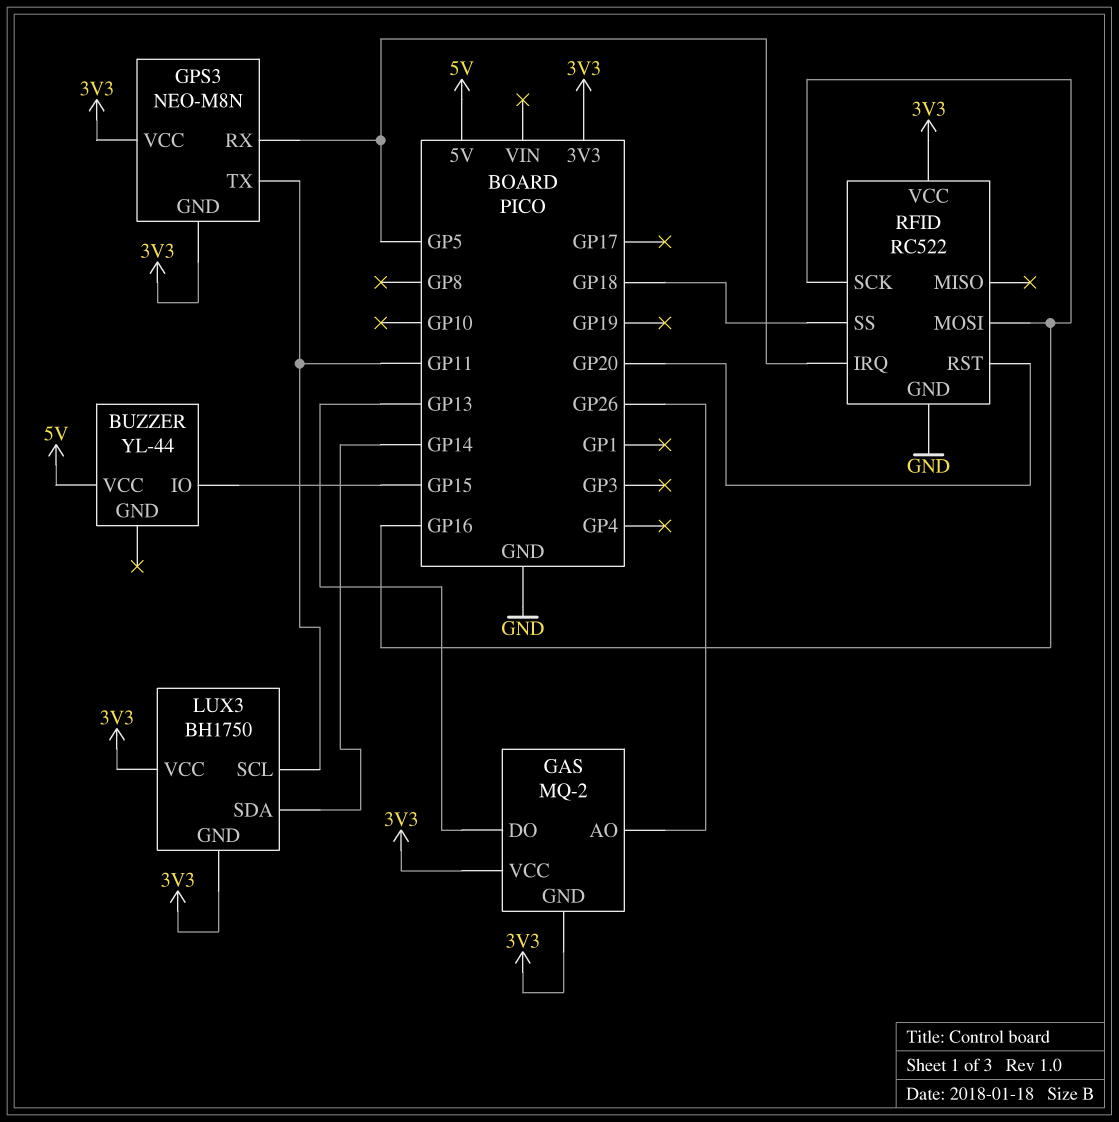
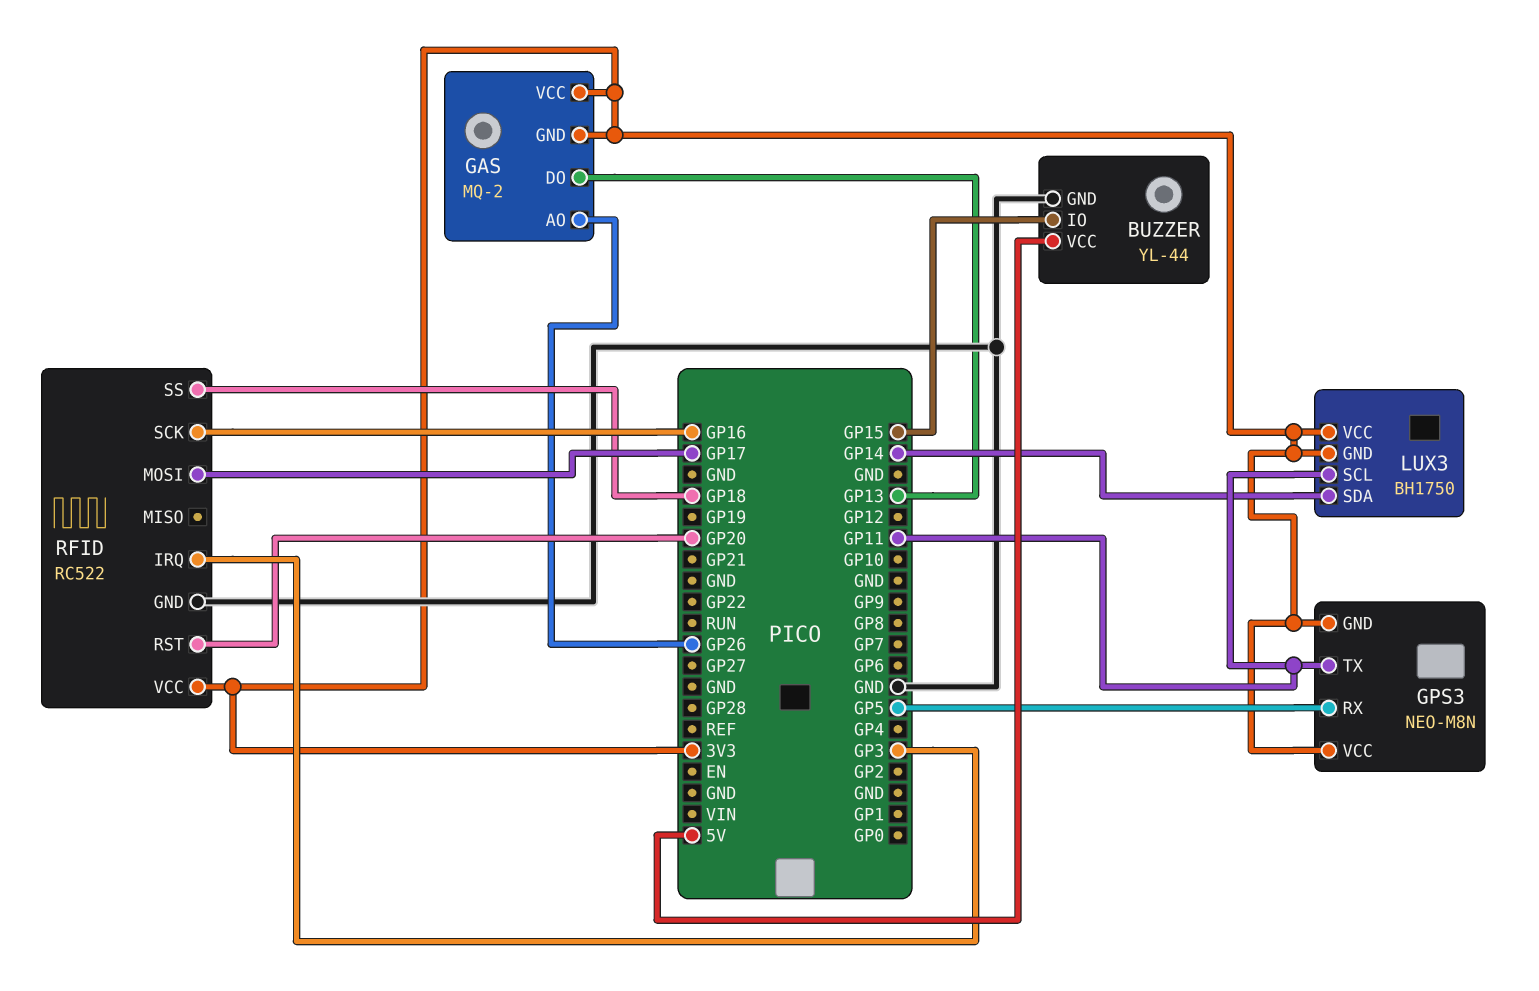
BUZZER pin GND: none -> GND
RFID pin IRQ: GP5 -> GP3
RFID pin MOSI: GP16 -> GP17

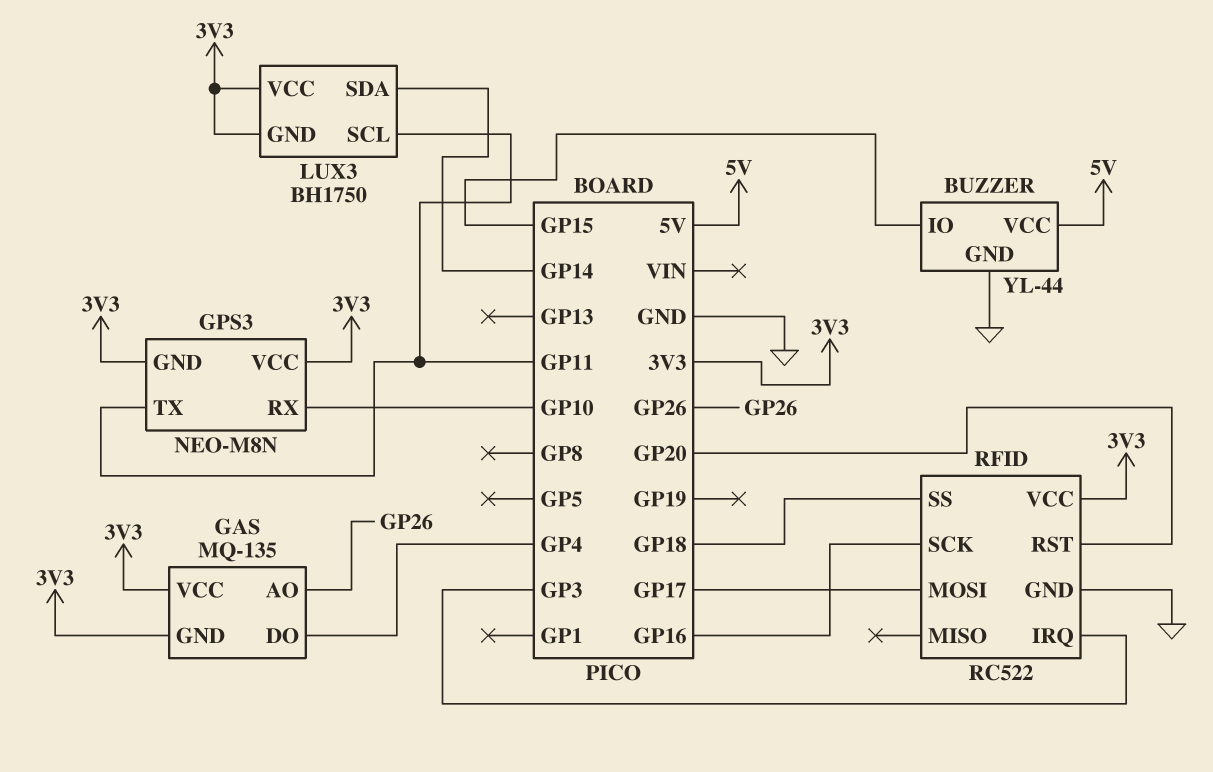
GAS: MQ-2 -> MQ-135
GAS pin DO: GP13 -> GP4
GPS3 pin RX: GP5 -> GP10

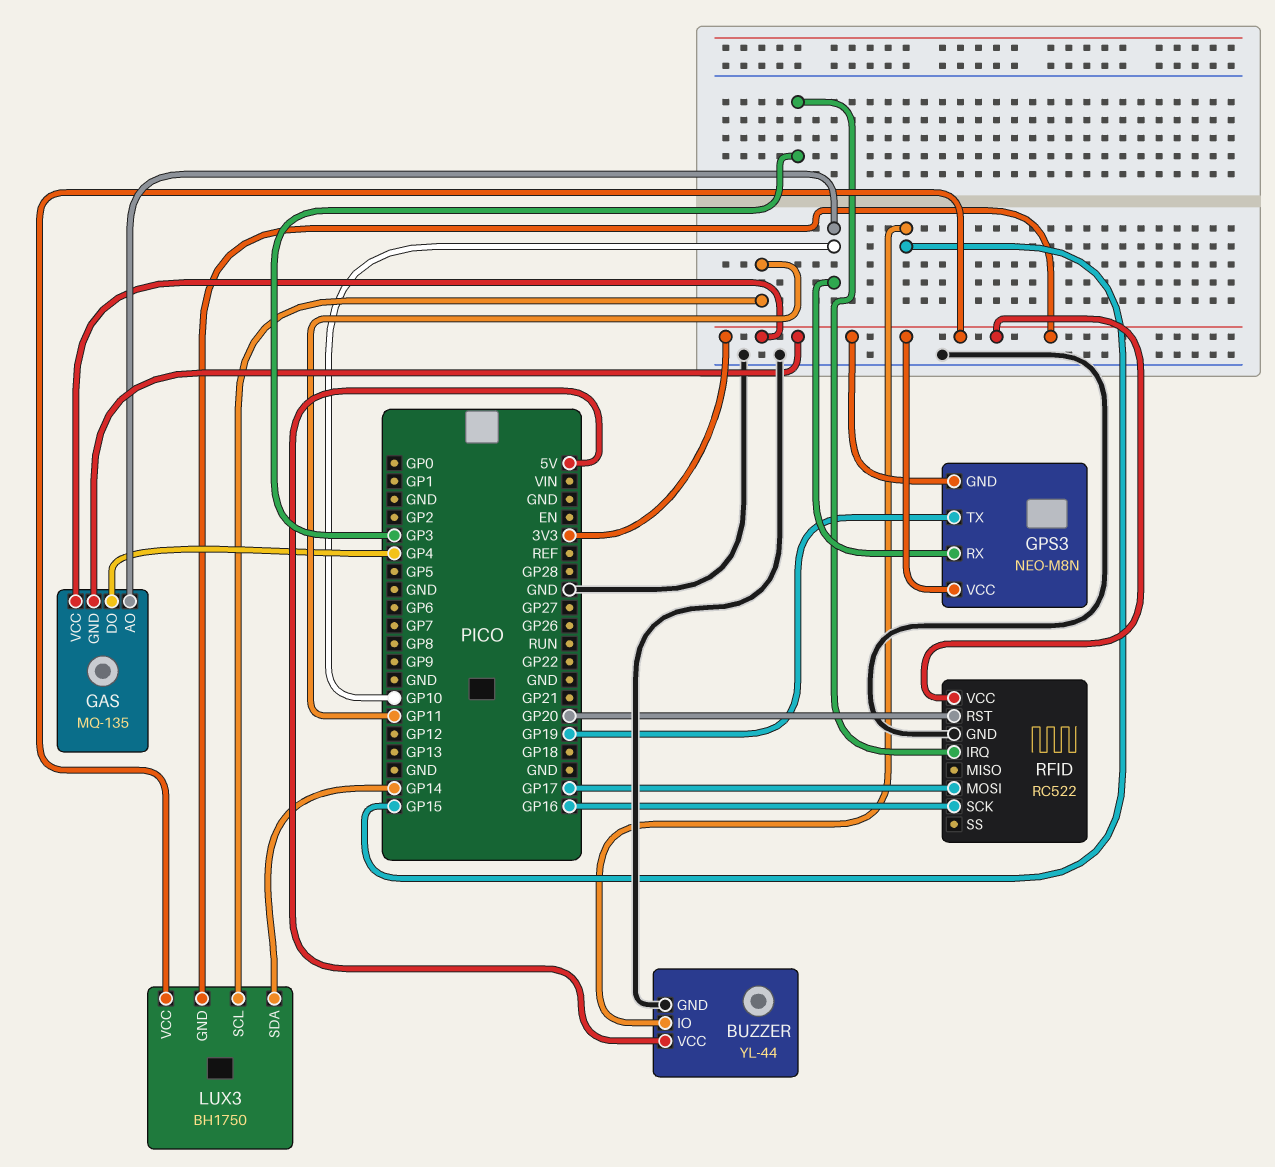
GAS pin AO: GP26 -> GP10
GPS3 pin TX: GP11 -> GP19
RFID pin SS: GP18 -> none

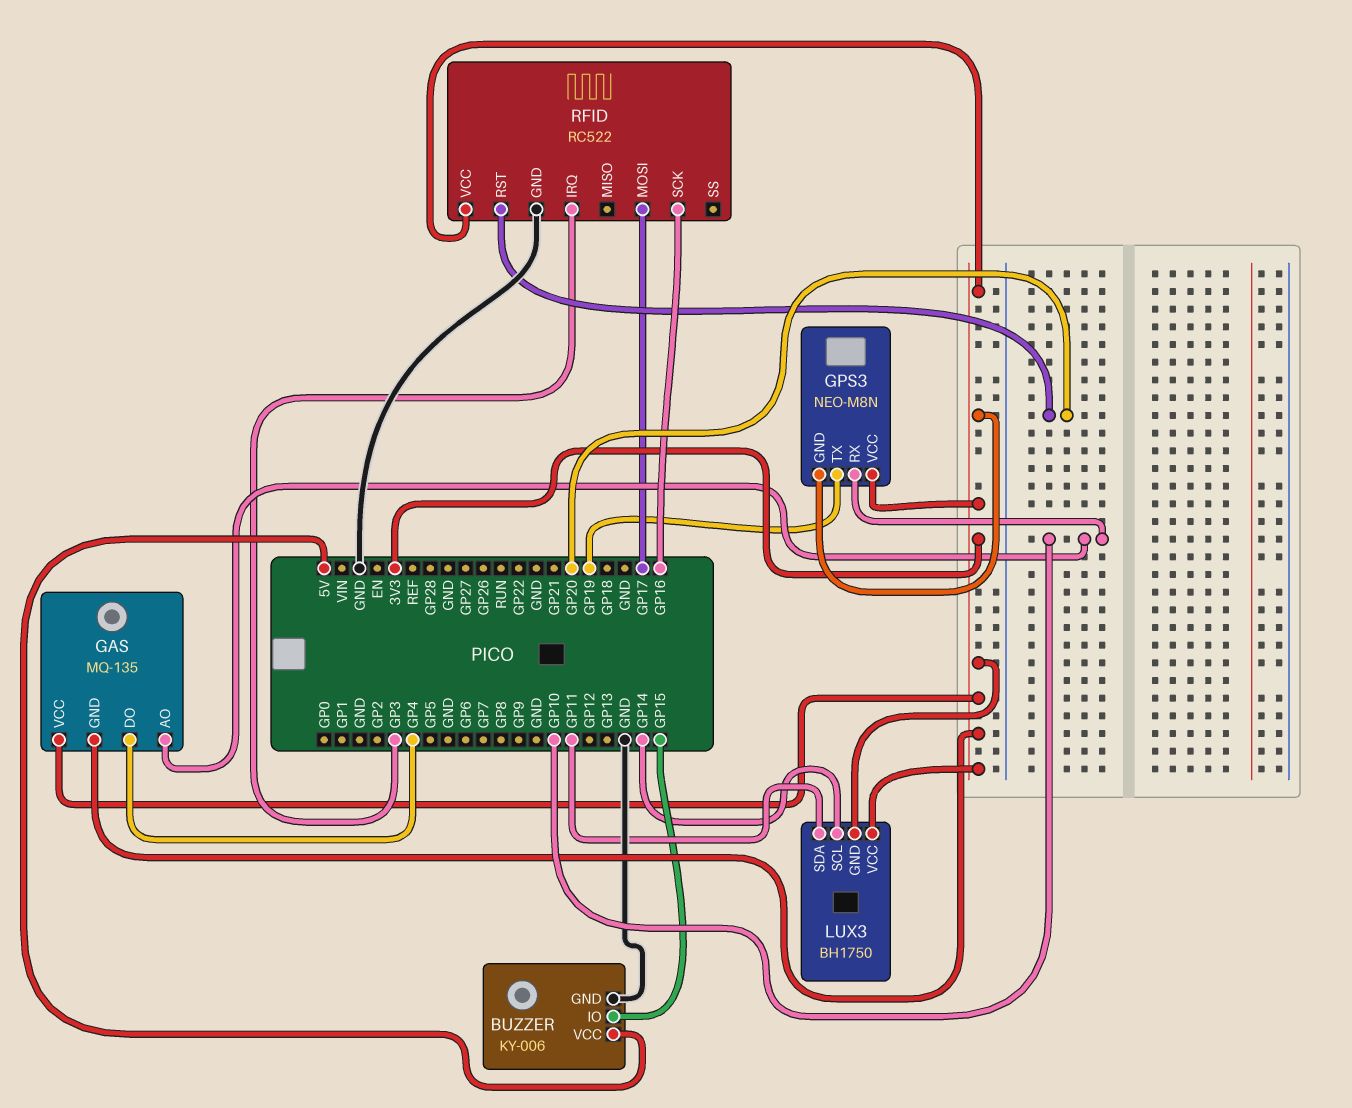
BUZZER: YL-44 -> KY-006
LUX3 pin SCL: GP11 -> GP14
LUX3 pin SDA: GP14 -> GP11

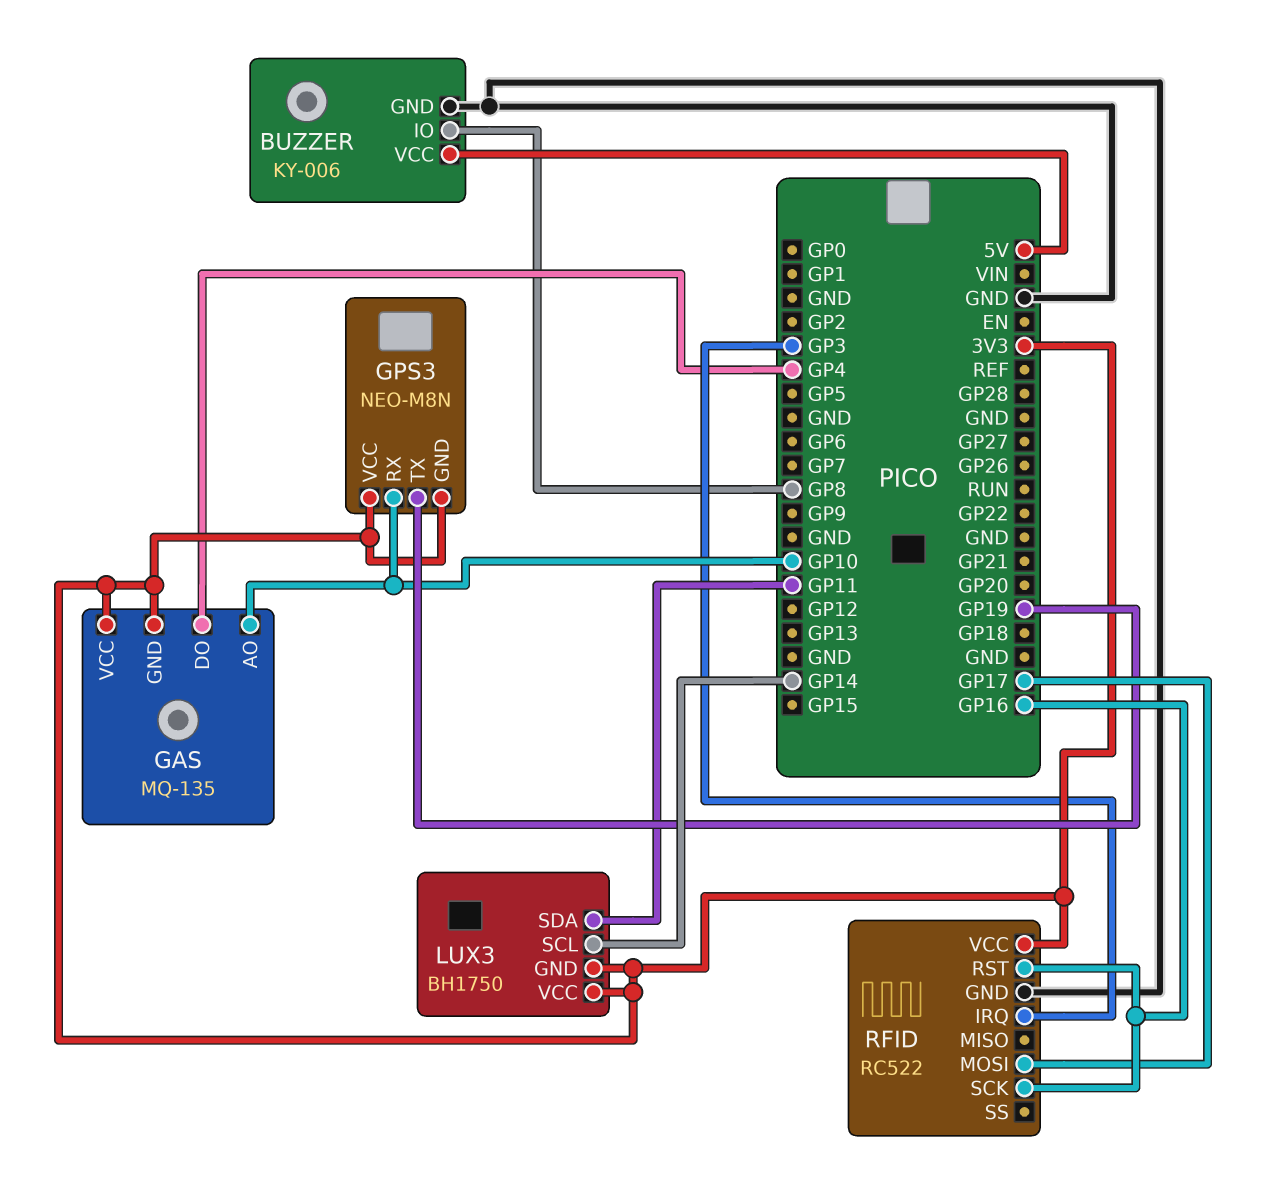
BUZZER pin IO: GP15 -> GP8
RFID pin RST: GP20 -> GP16

